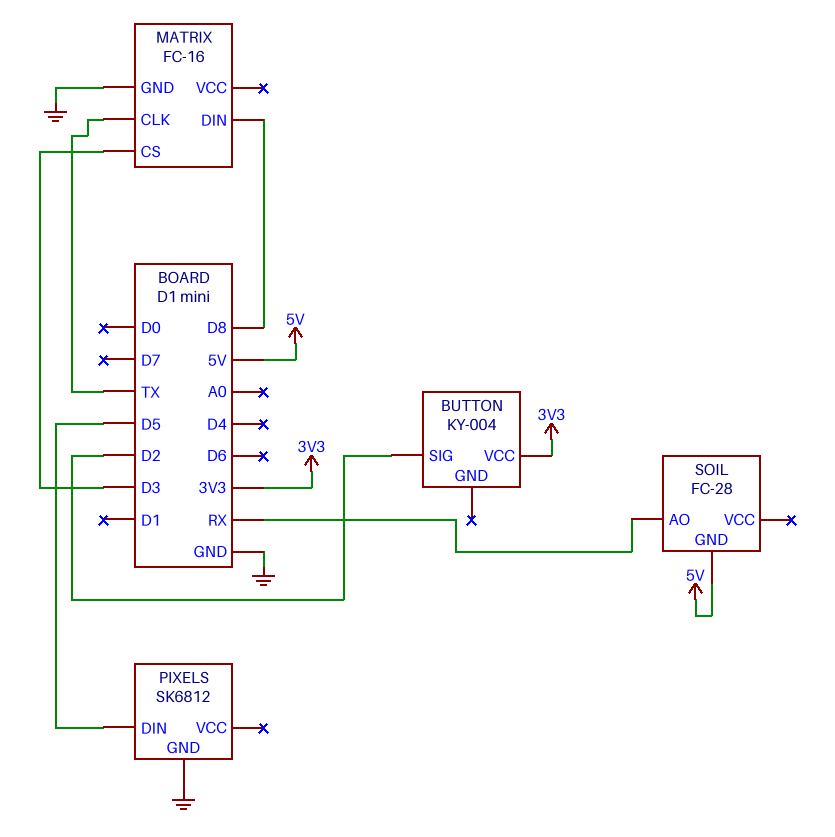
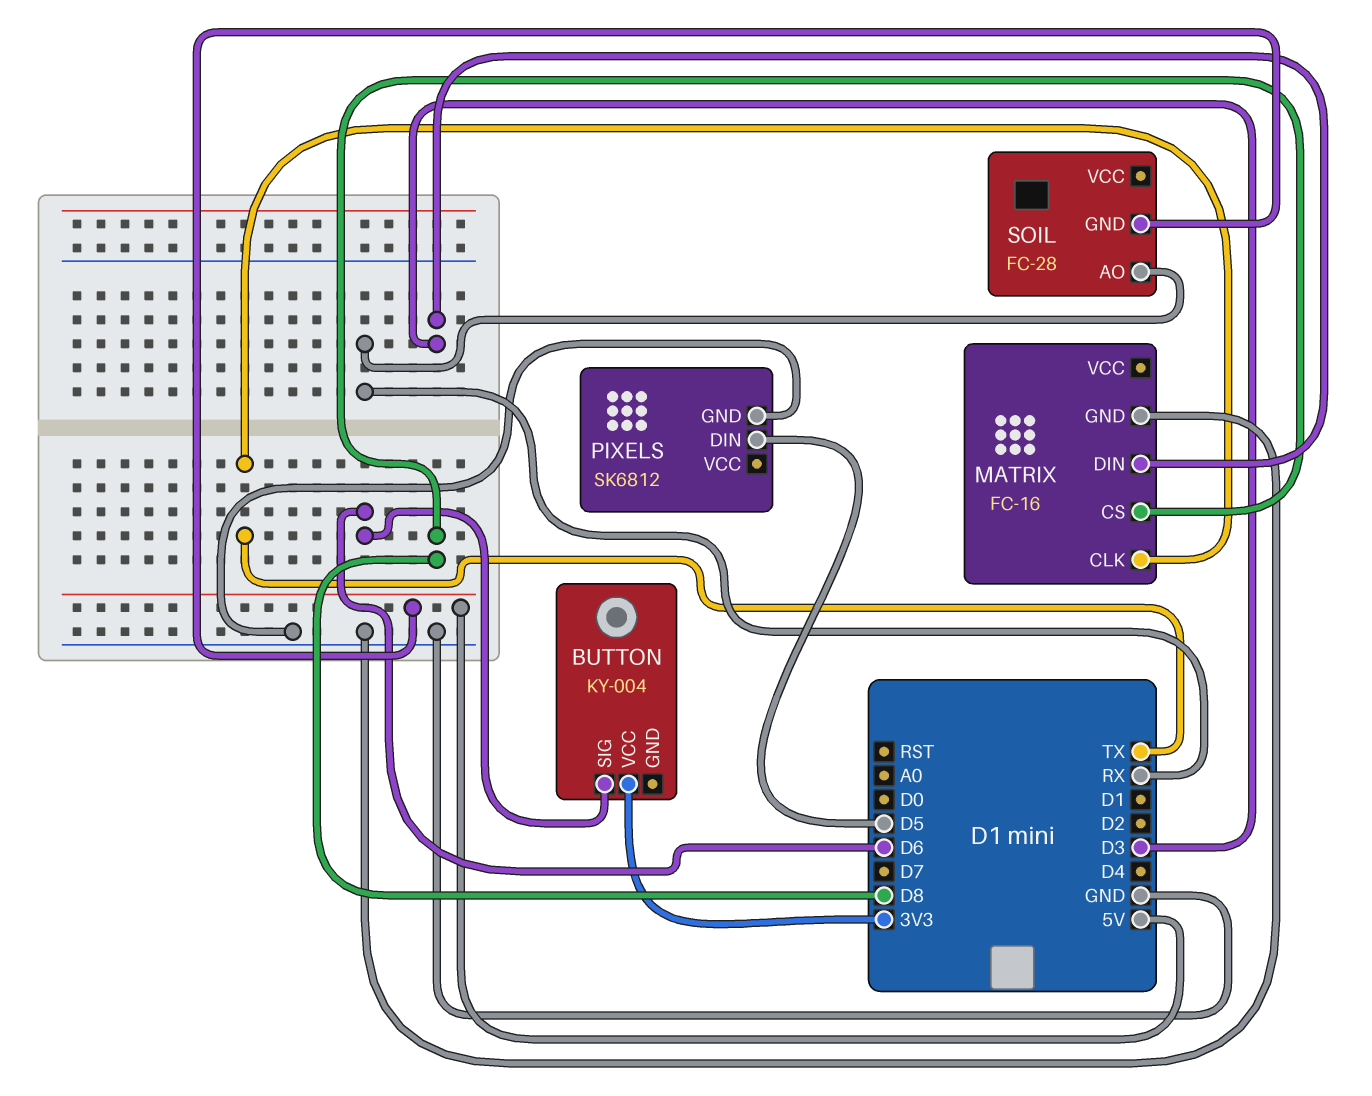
BUTTON pin SIG: D2 -> D6
MATRIX pin CS: D3 -> D8
MATRIX pin DIN: D8 -> D3

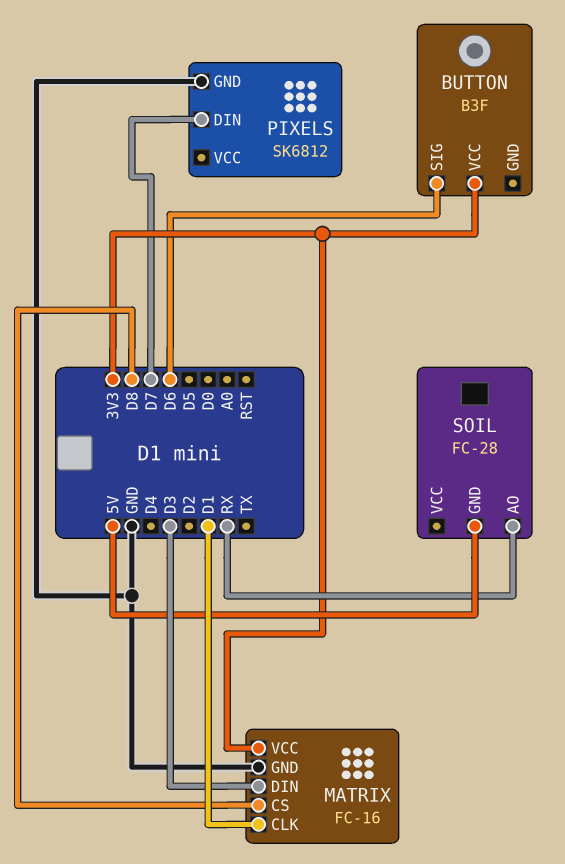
BUTTON: KY-004 -> B3F
MATRIX pin CLK: TX -> D1
MATRIX pin VCC: none -> 3V3
PIXELS pin DIN: D5 -> D7

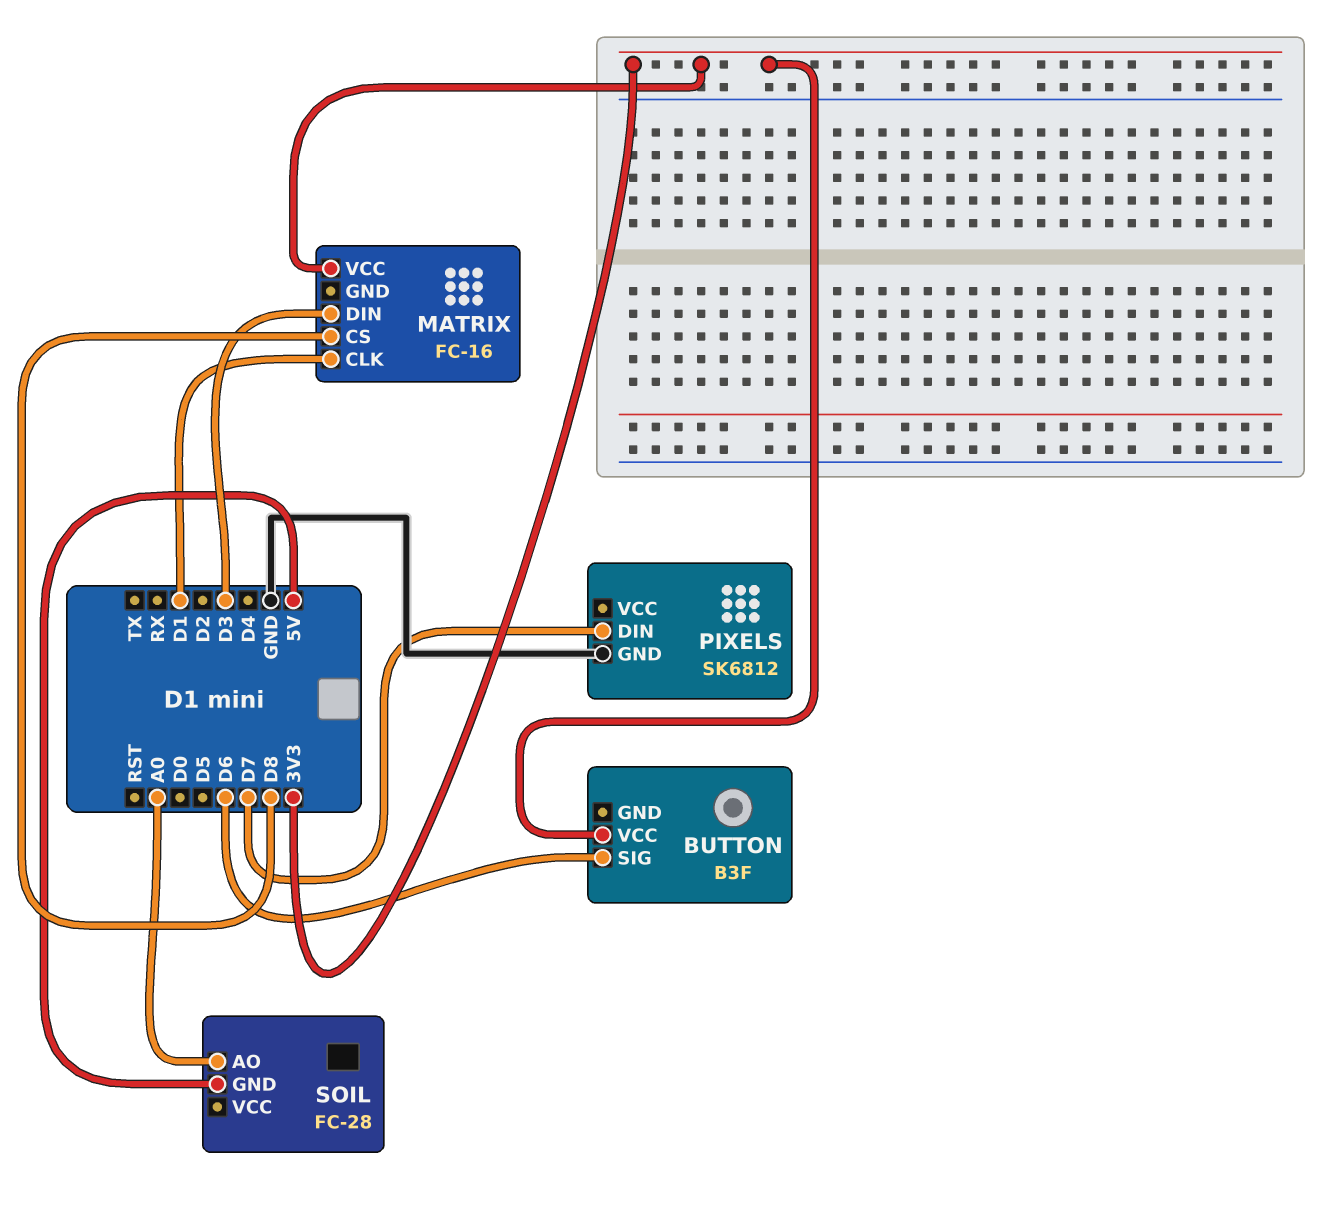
MATRIX pin GND: GND -> none
SOIL pin AO: RX -> A0

